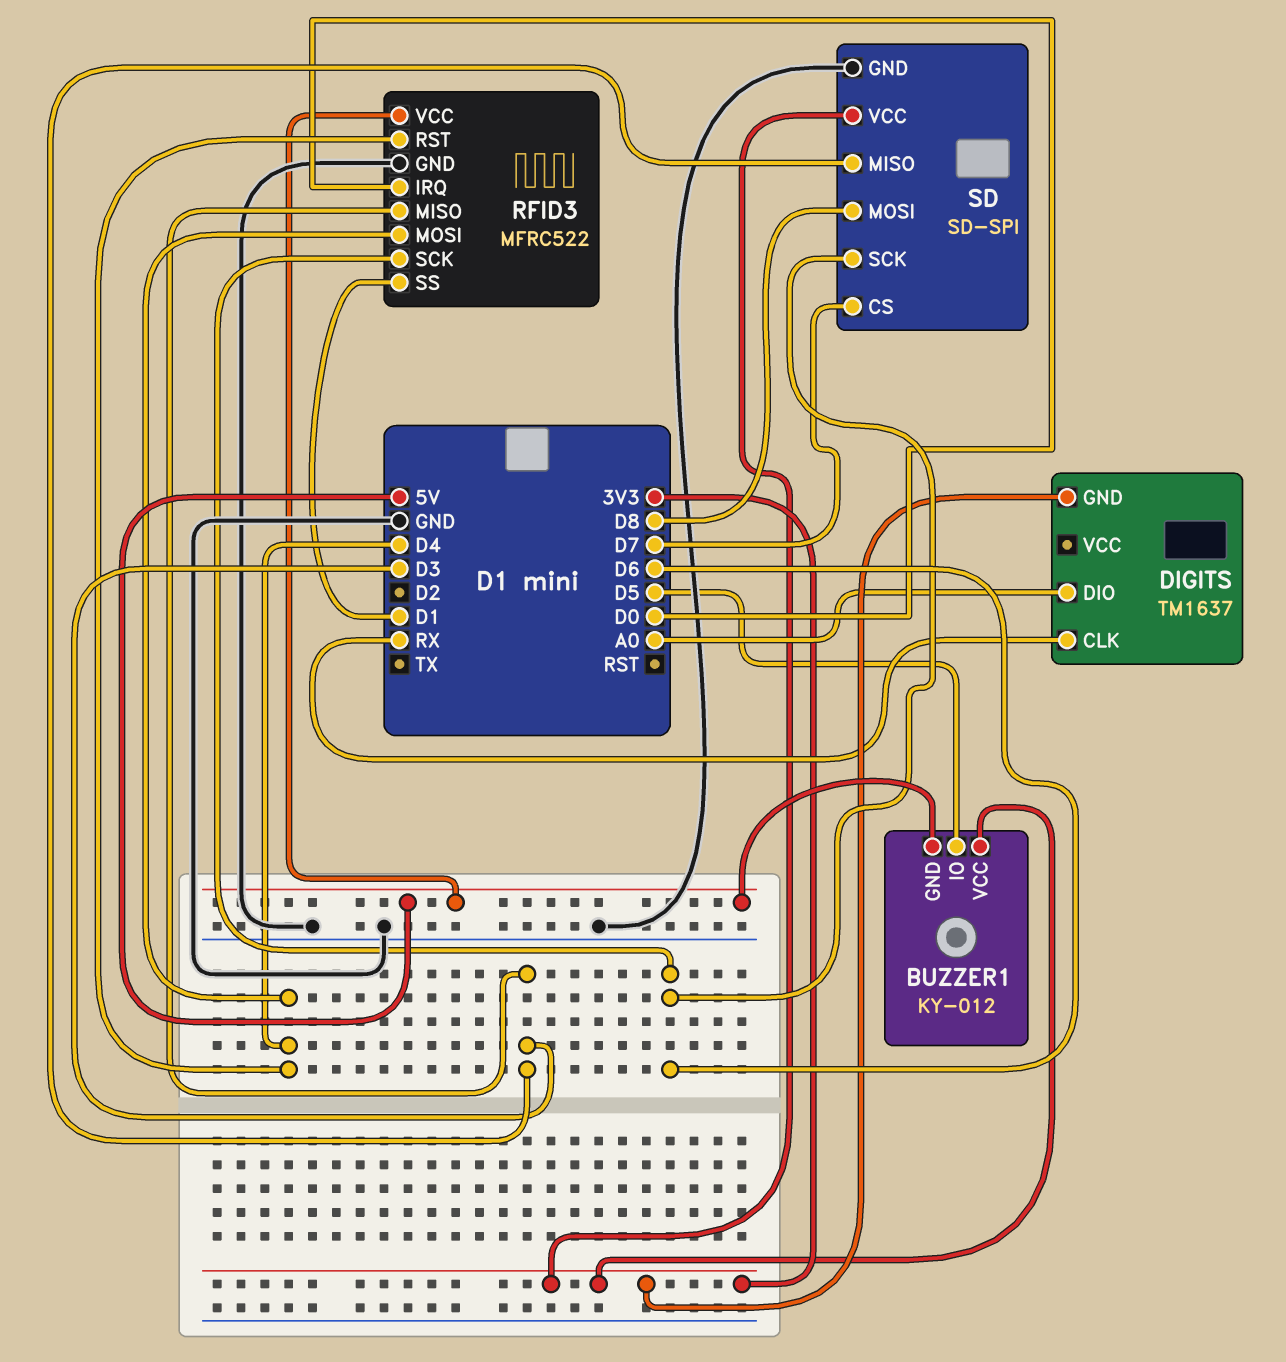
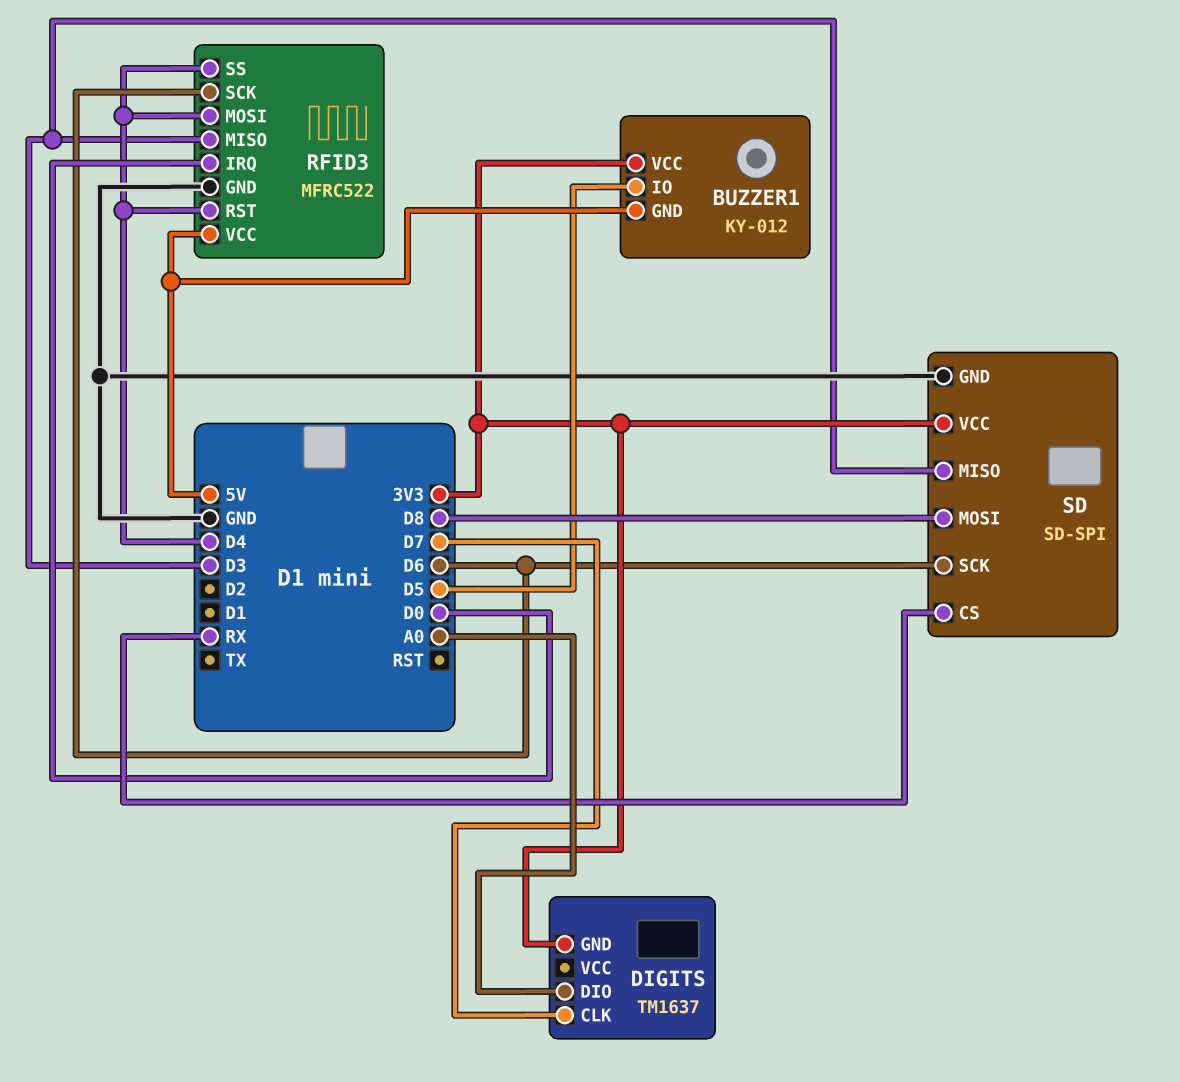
DIGITS pin CLK: RX -> D7
RFID3 pin SS: D1 -> D4
SD pin CS: D7 -> RX

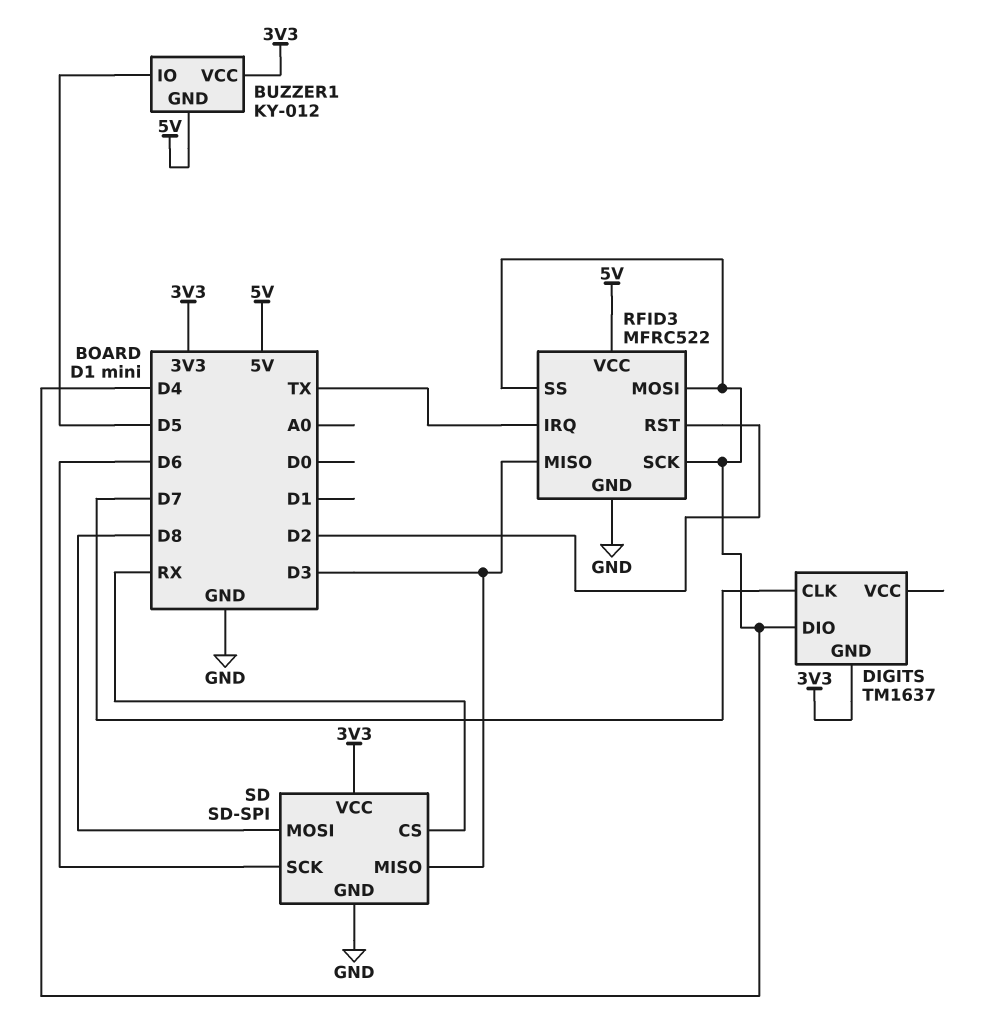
DIGITS pin DIO: A0 -> D4
RFID3 pin IRQ: D0 -> TX
RFID3 pin RST: D4 -> D2
RFID3 pin SCK: D6 -> D4

